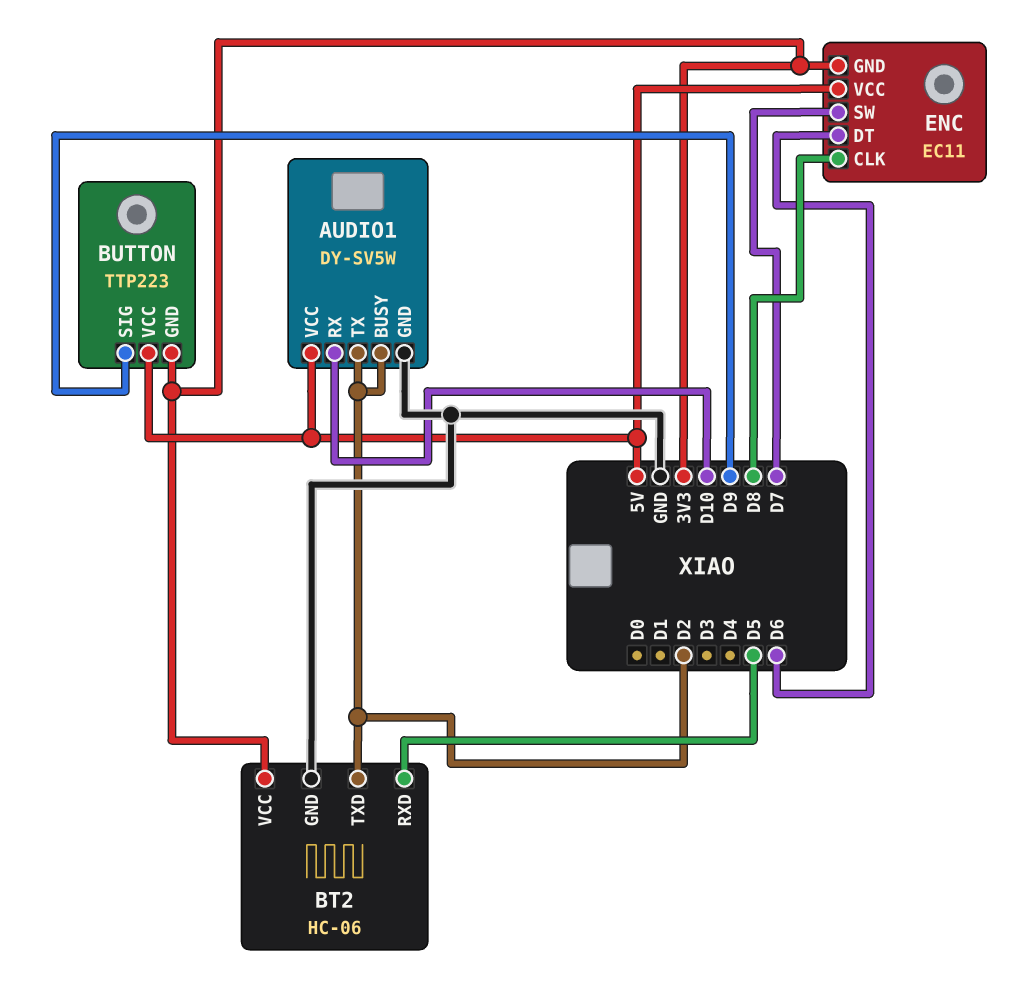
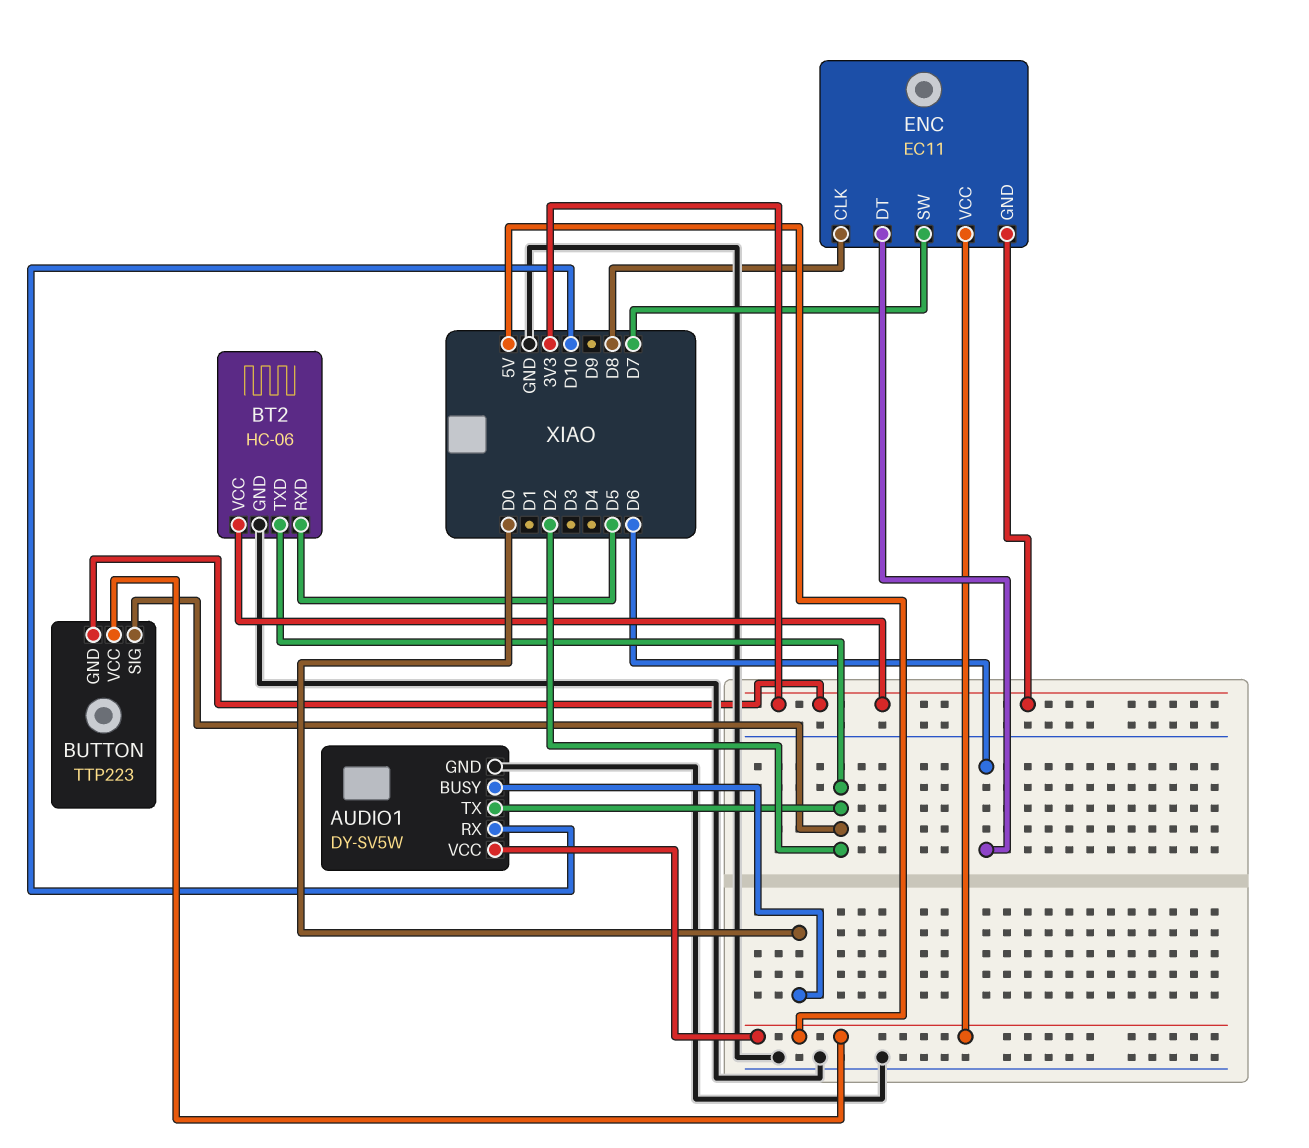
AUDIO1 pin BUSY: D2 -> D0
BUTTON pin SIG: D9 -> D2

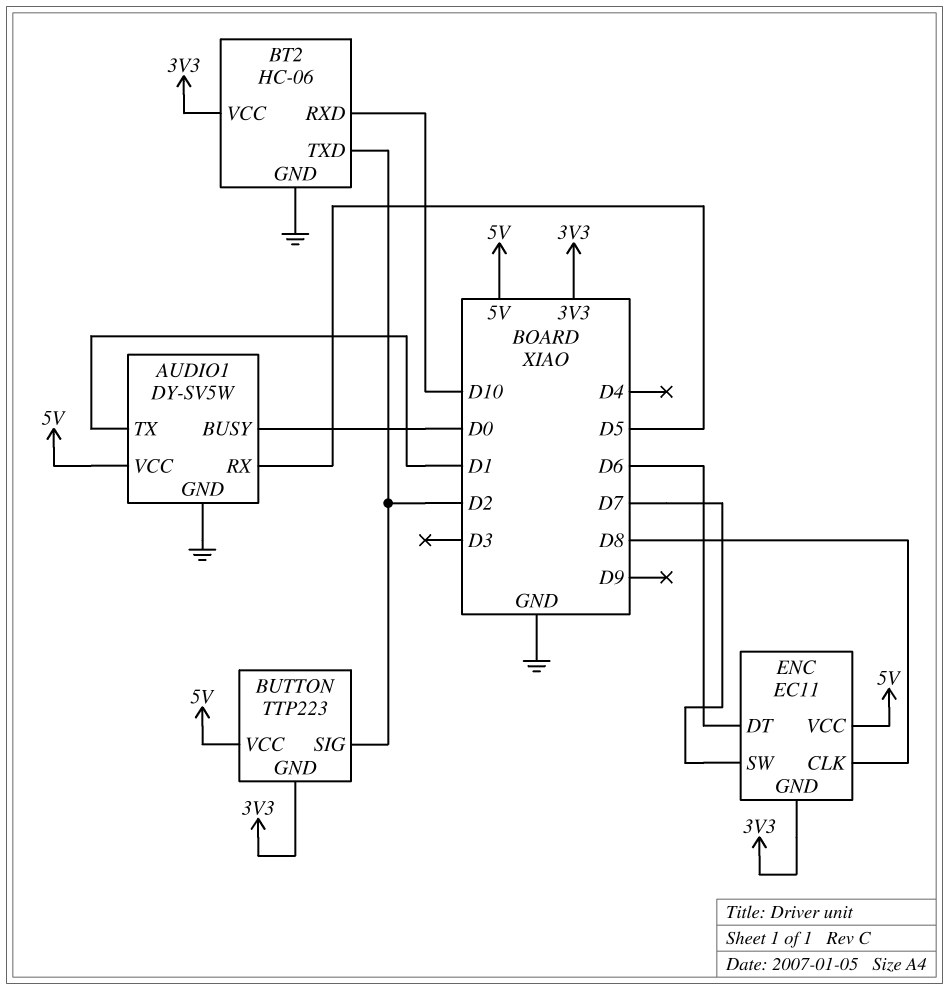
AUDIO1 pin RX: D10 -> D5
AUDIO1 pin TX: D2 -> D1
BT2 pin RXD: D5 -> D10

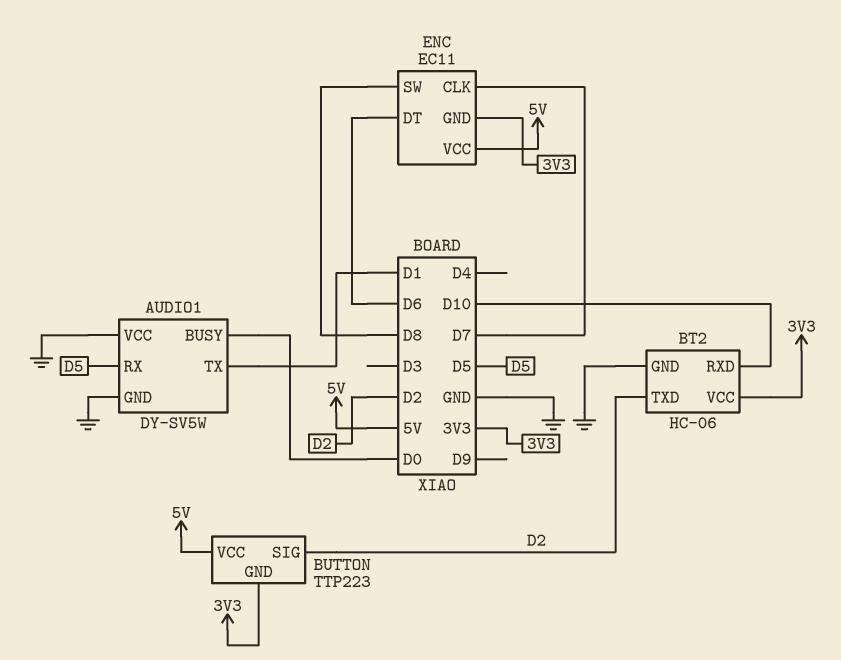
AUDIO1 pin VCC: 5V -> GND
ENC pin CLK: D8 -> D7
ENC pin SW: D7 -> D8

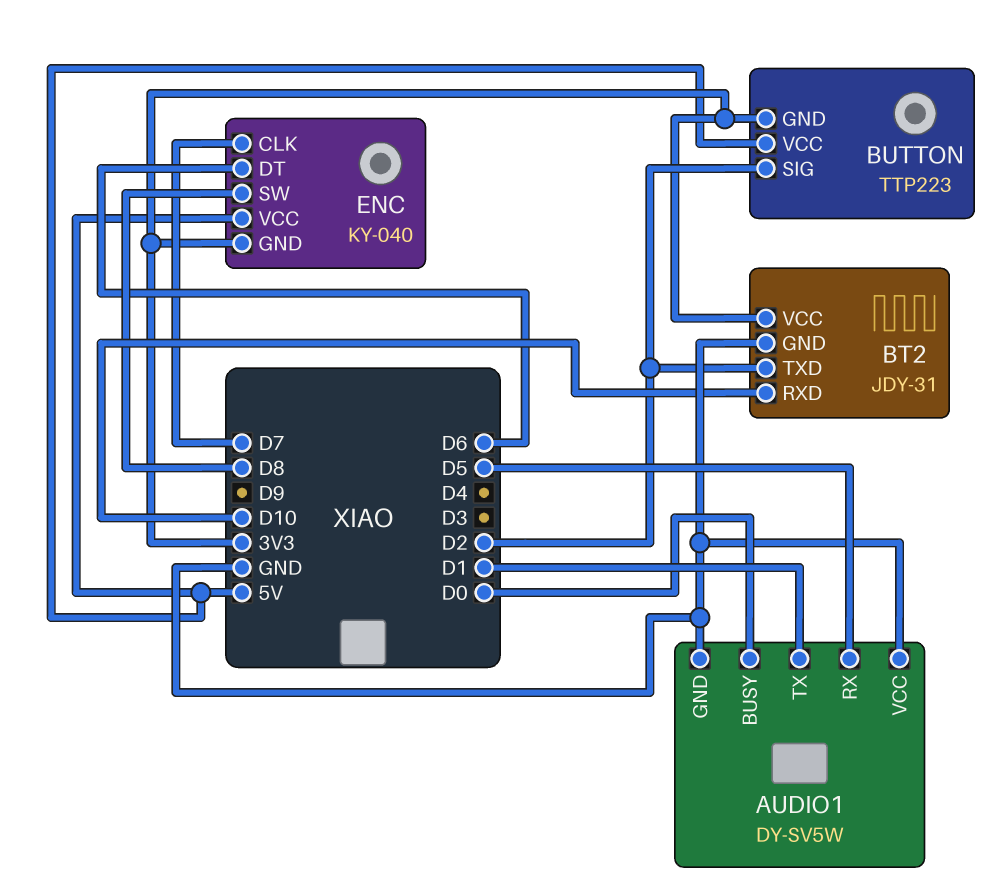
BT2: HC-06 -> JDY-31
ENC: EC11 -> KY-040

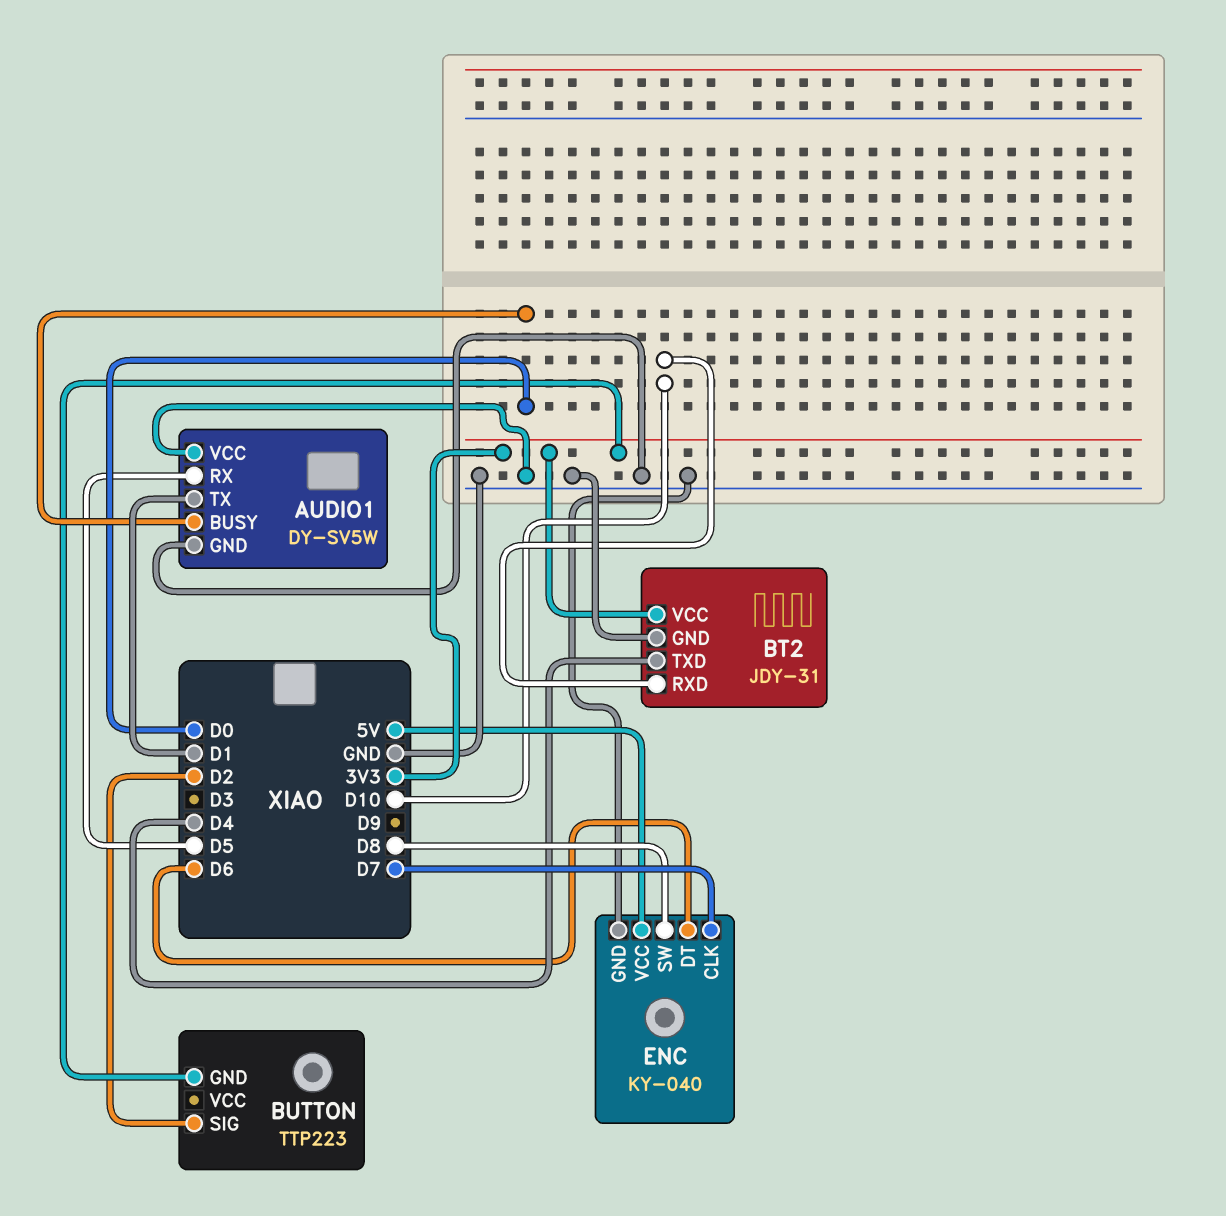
BT2 pin TXD: D2 -> D4
BUTTON pin VCC: 5V -> none
ENC pin GND: 3V3 -> GND

